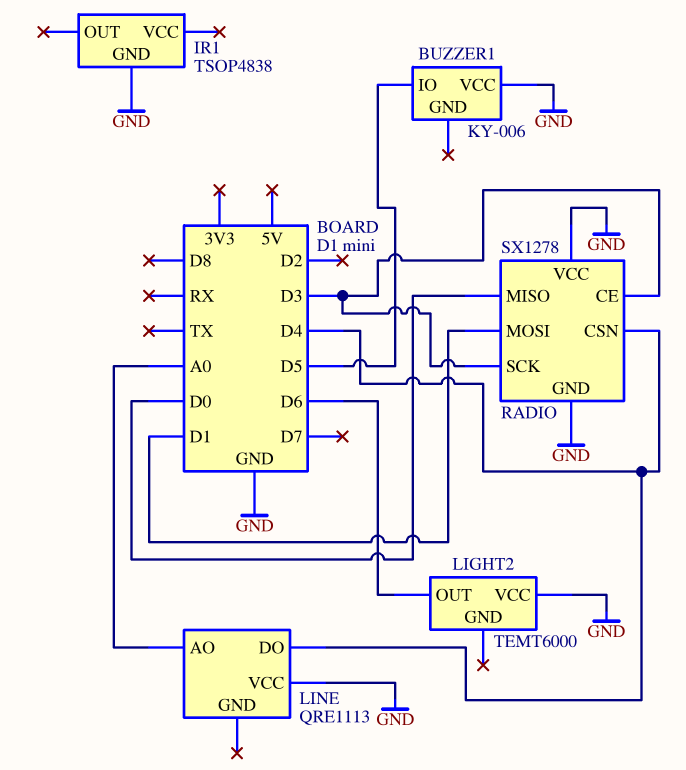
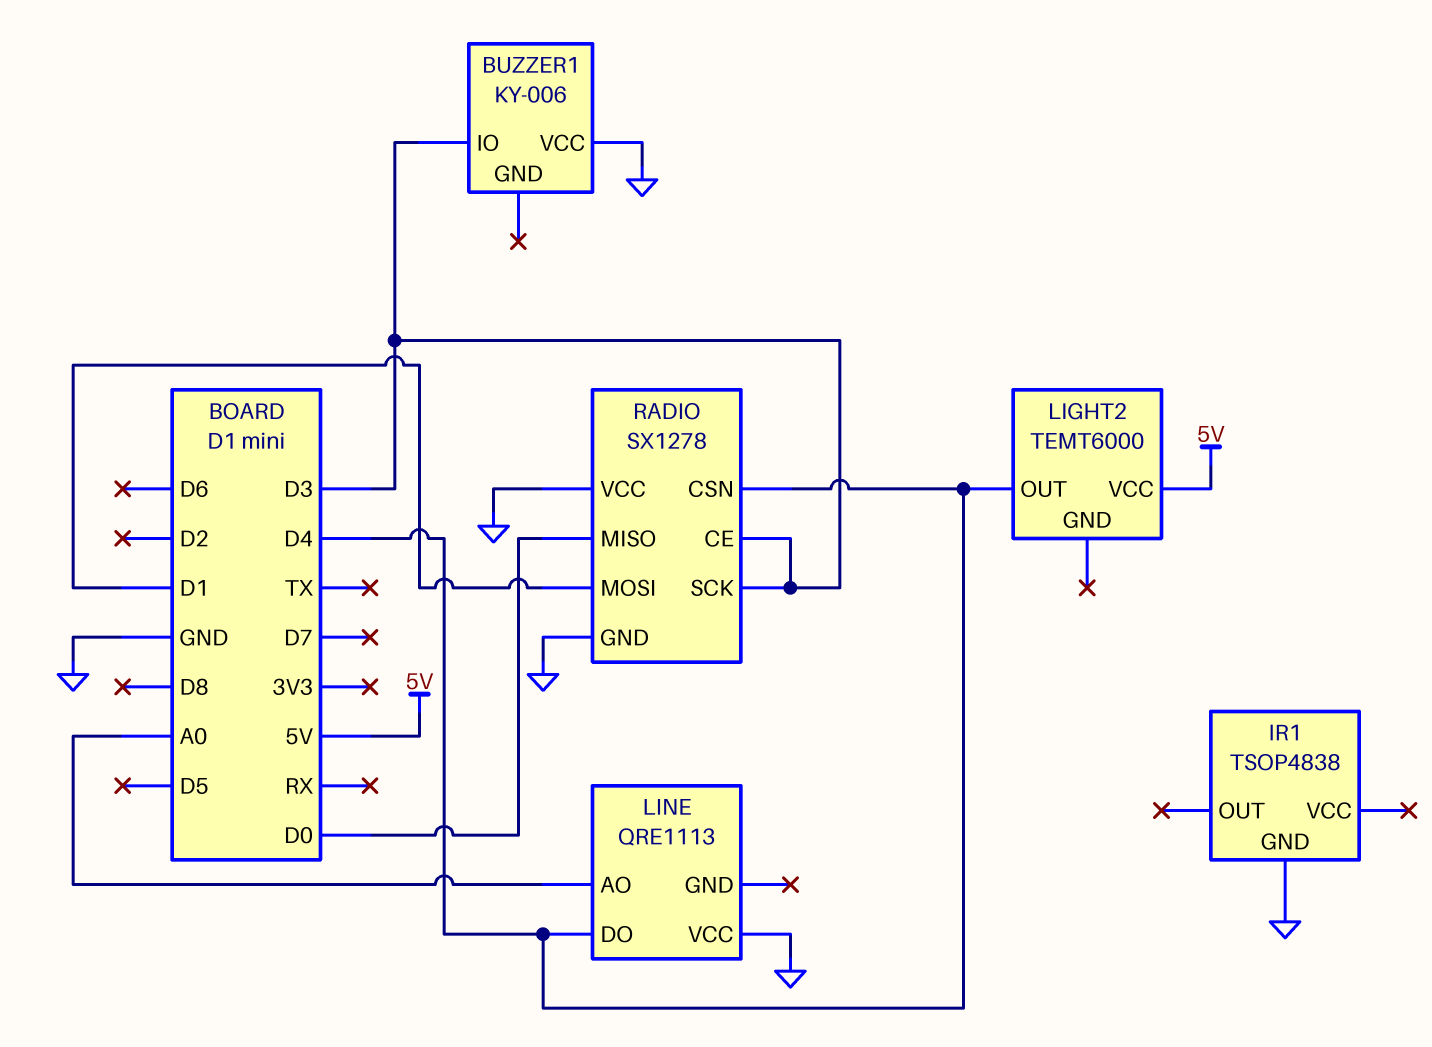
BUZZER1 pin IO: D5 -> D3
LIGHT2 pin OUT: D6 -> D4
LIGHT2 pin VCC: GND -> 5V

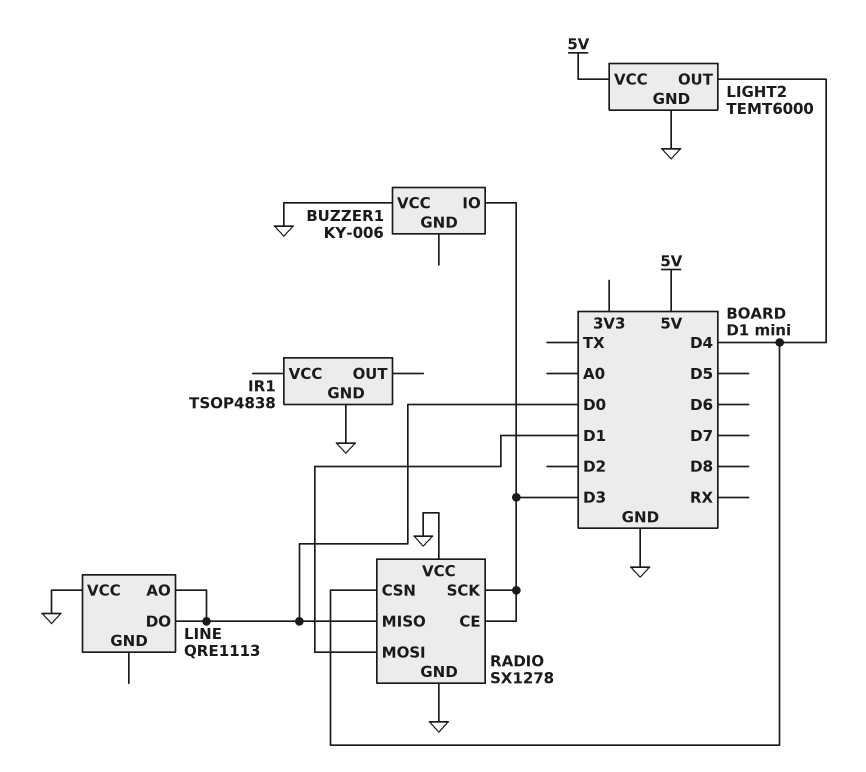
LIGHT2 pin GND: none -> GND
LINE pin AO: A0 -> D0
LINE pin DO: D4 -> D0

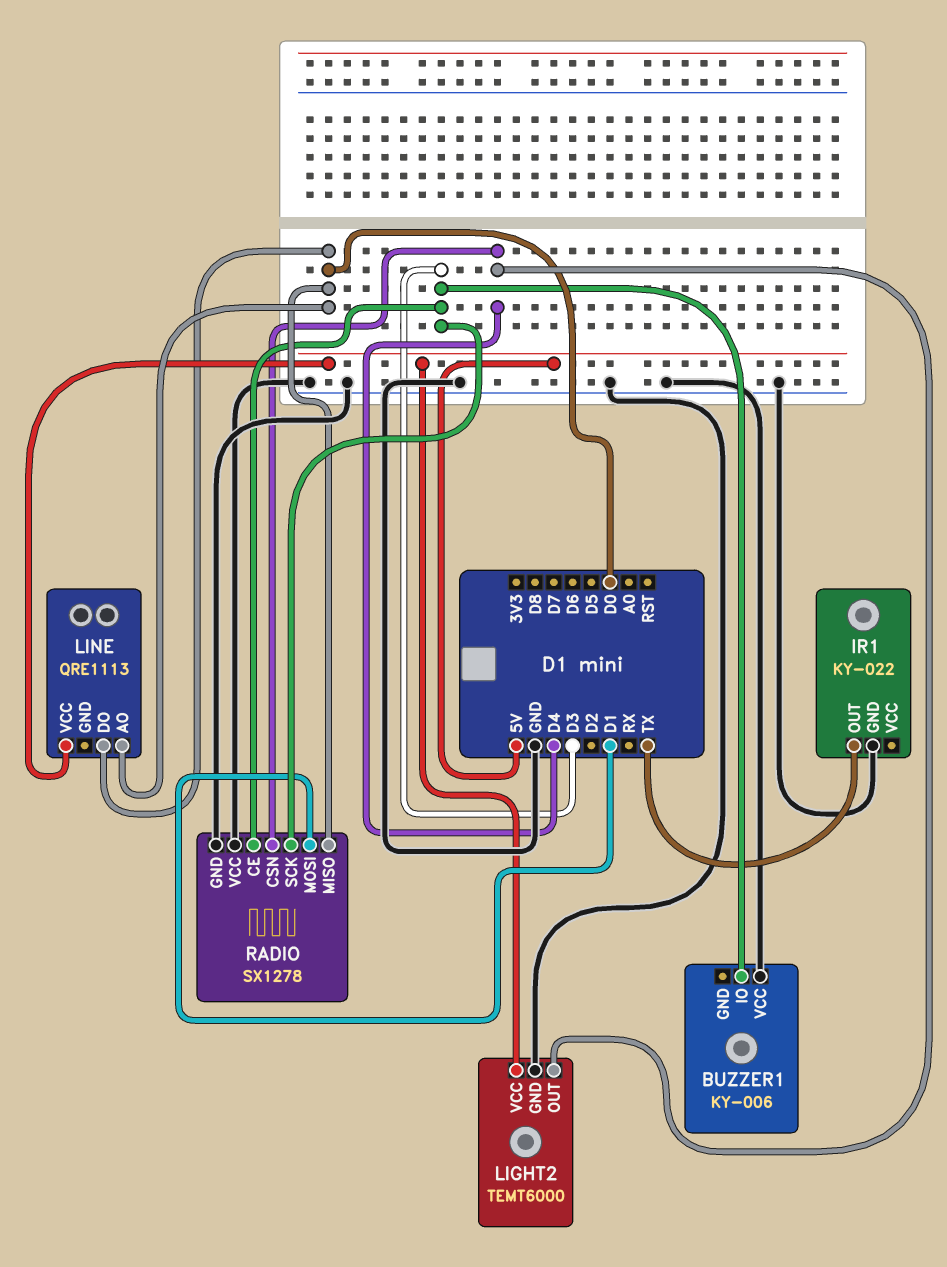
IR1: TSOP4838 -> KY-022
IR1 pin OUT: none -> TX
LINE pin VCC: GND -> 5V

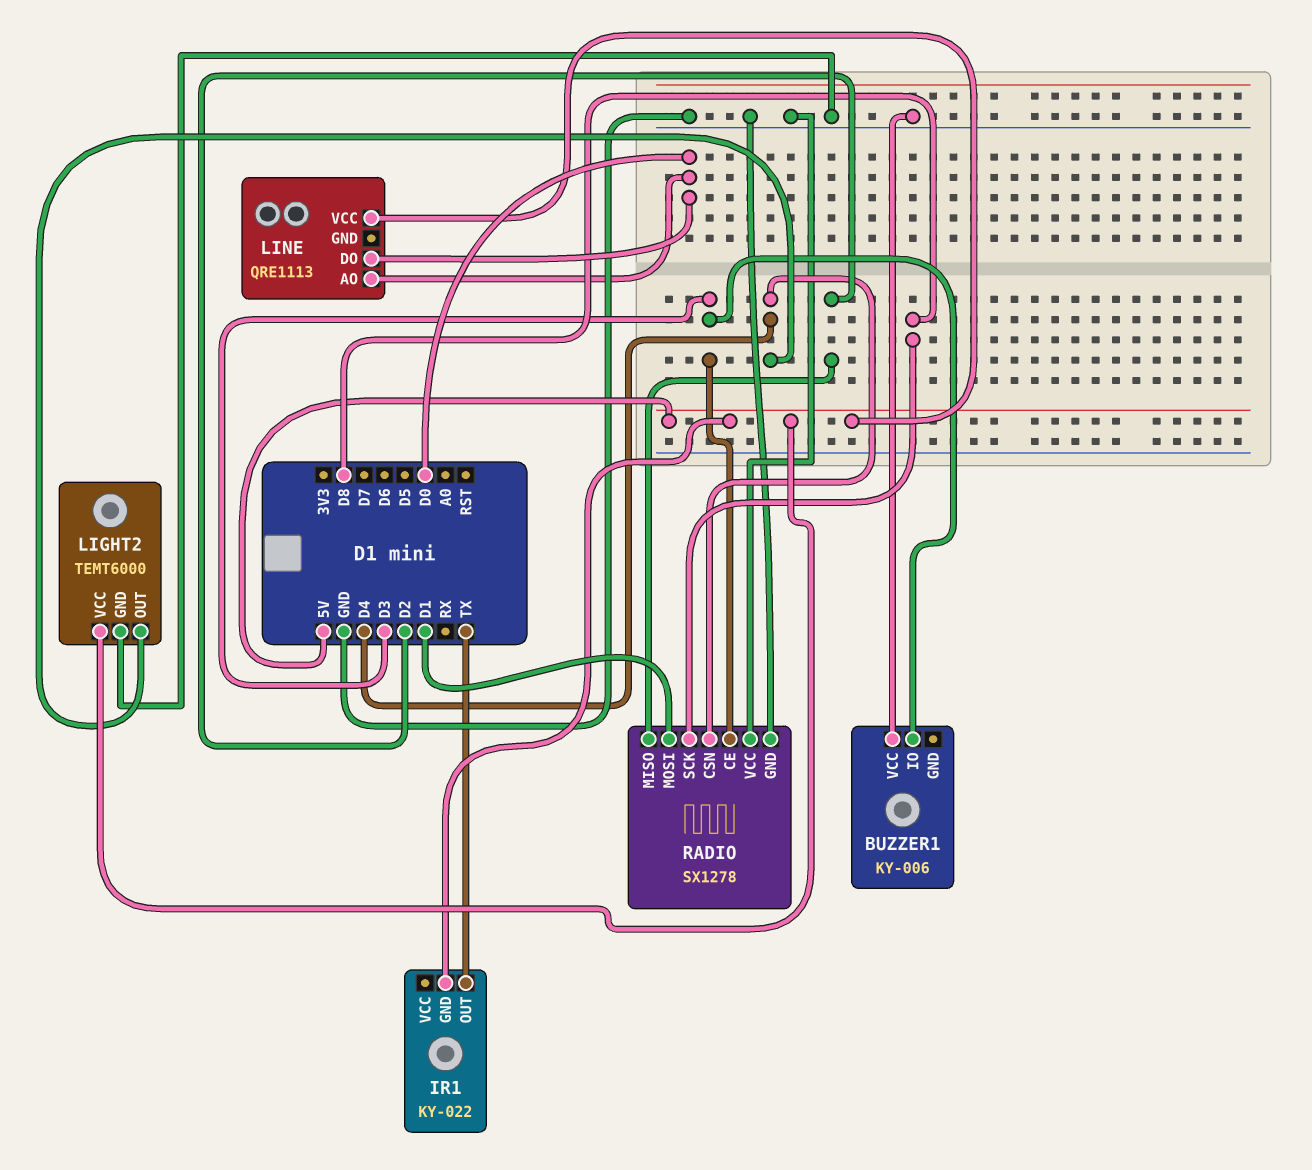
IR1 pin GND: GND -> 5V
RADIO pin MISO: D0 -> D2
RADIO pin SCK: D3 -> D8

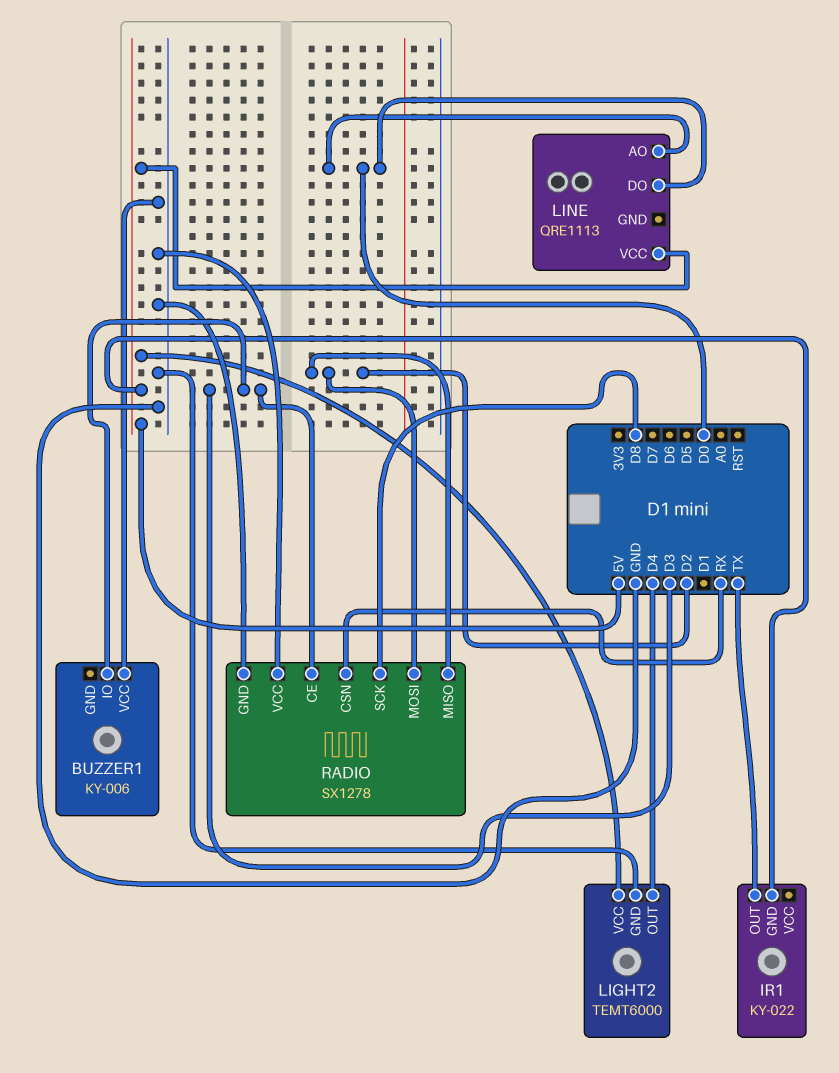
RADIO pin CSN: D4 -> RX
RADIO pin MOSI: D1 -> D2

